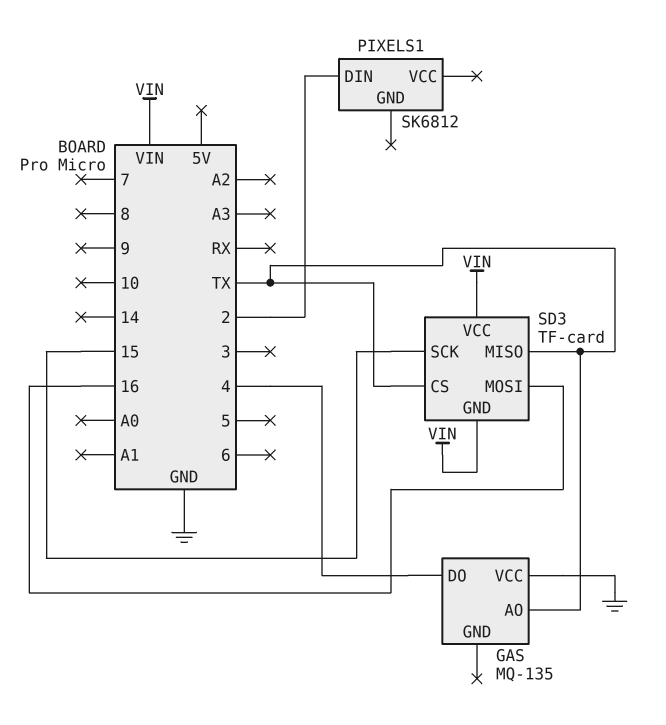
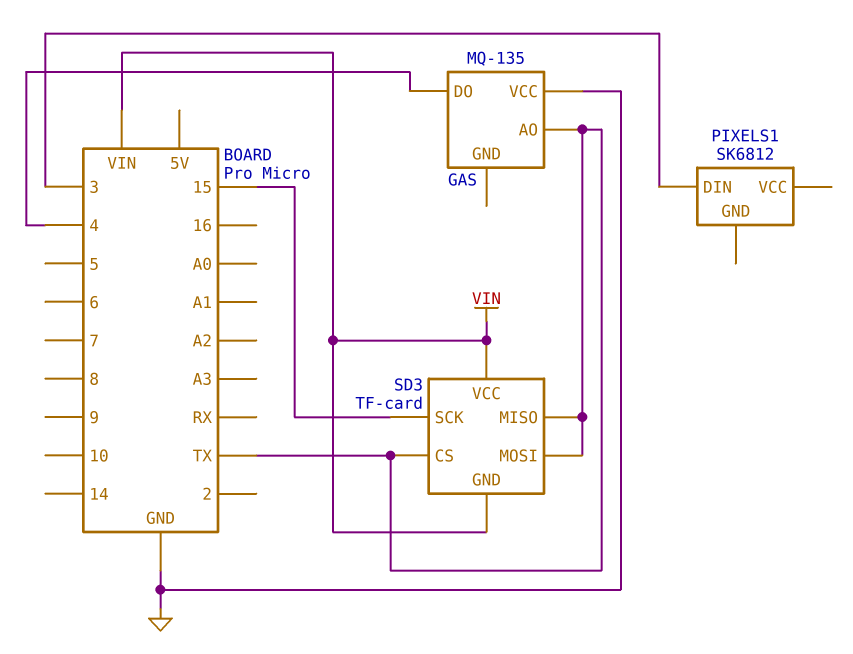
PIXELS1 pin DIN: 2 -> 3
SD3 pin MOSI: 16 -> TX

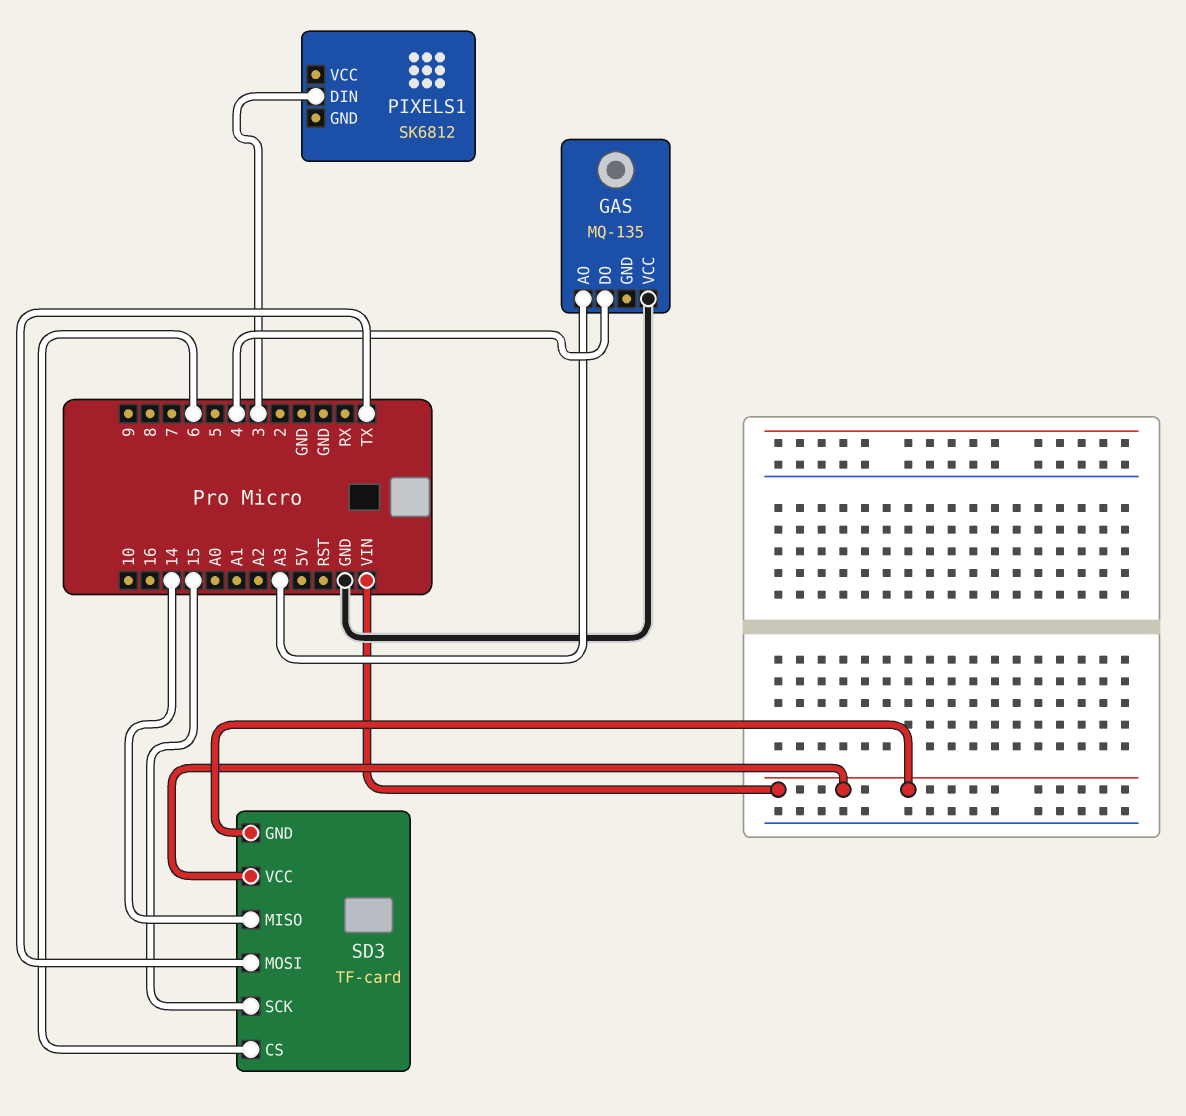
GAS pin AO: TX -> A3
SD3 pin CS: TX -> 6
SD3 pin MISO: TX -> 14

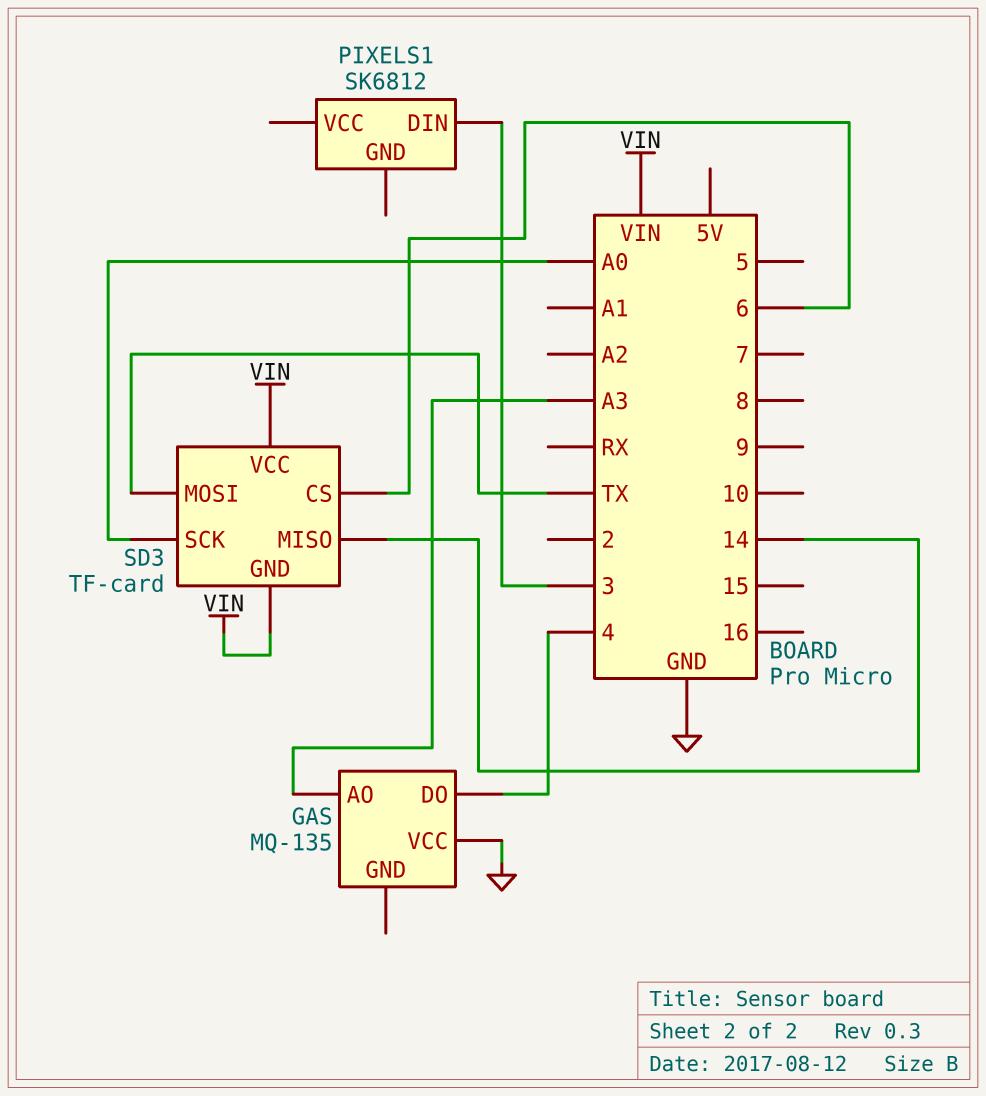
SD3 pin SCK: 15 -> A0

